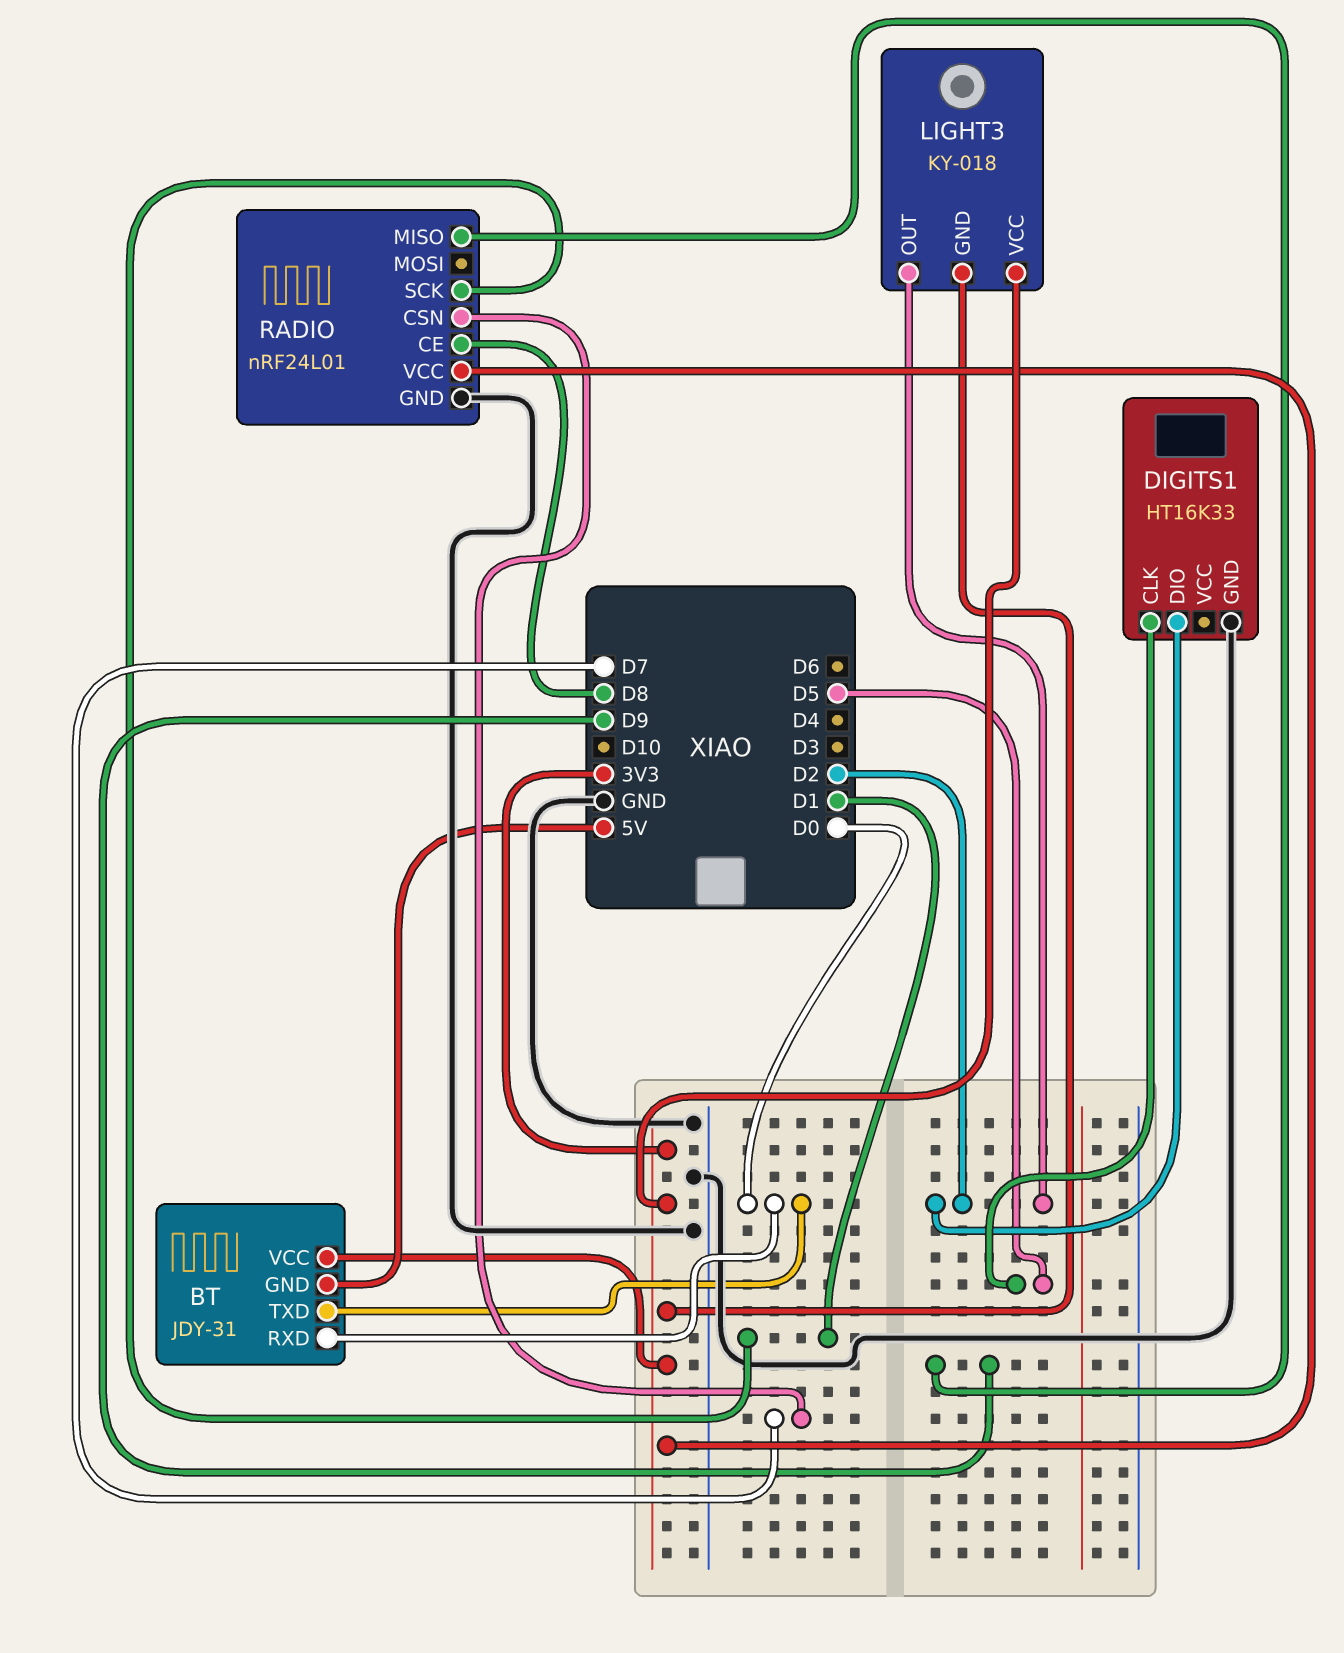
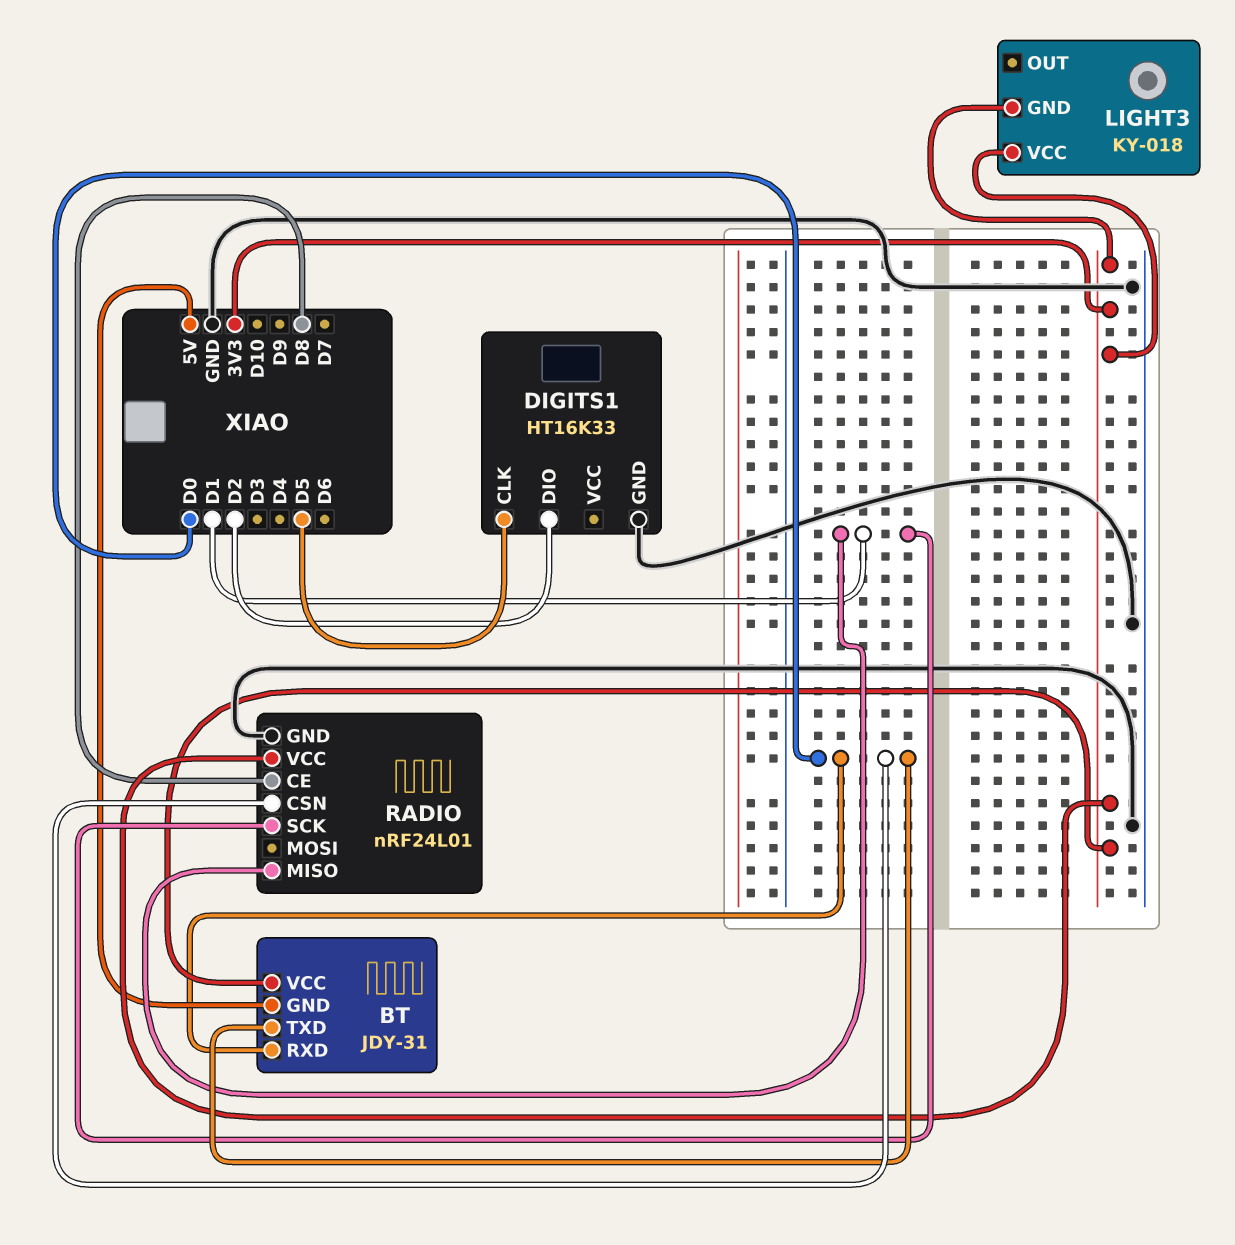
LIGHT3 pin OUT: D2 -> none
RADIO pin CSN: D7 -> D0
RADIO pin MISO: D9 -> D1

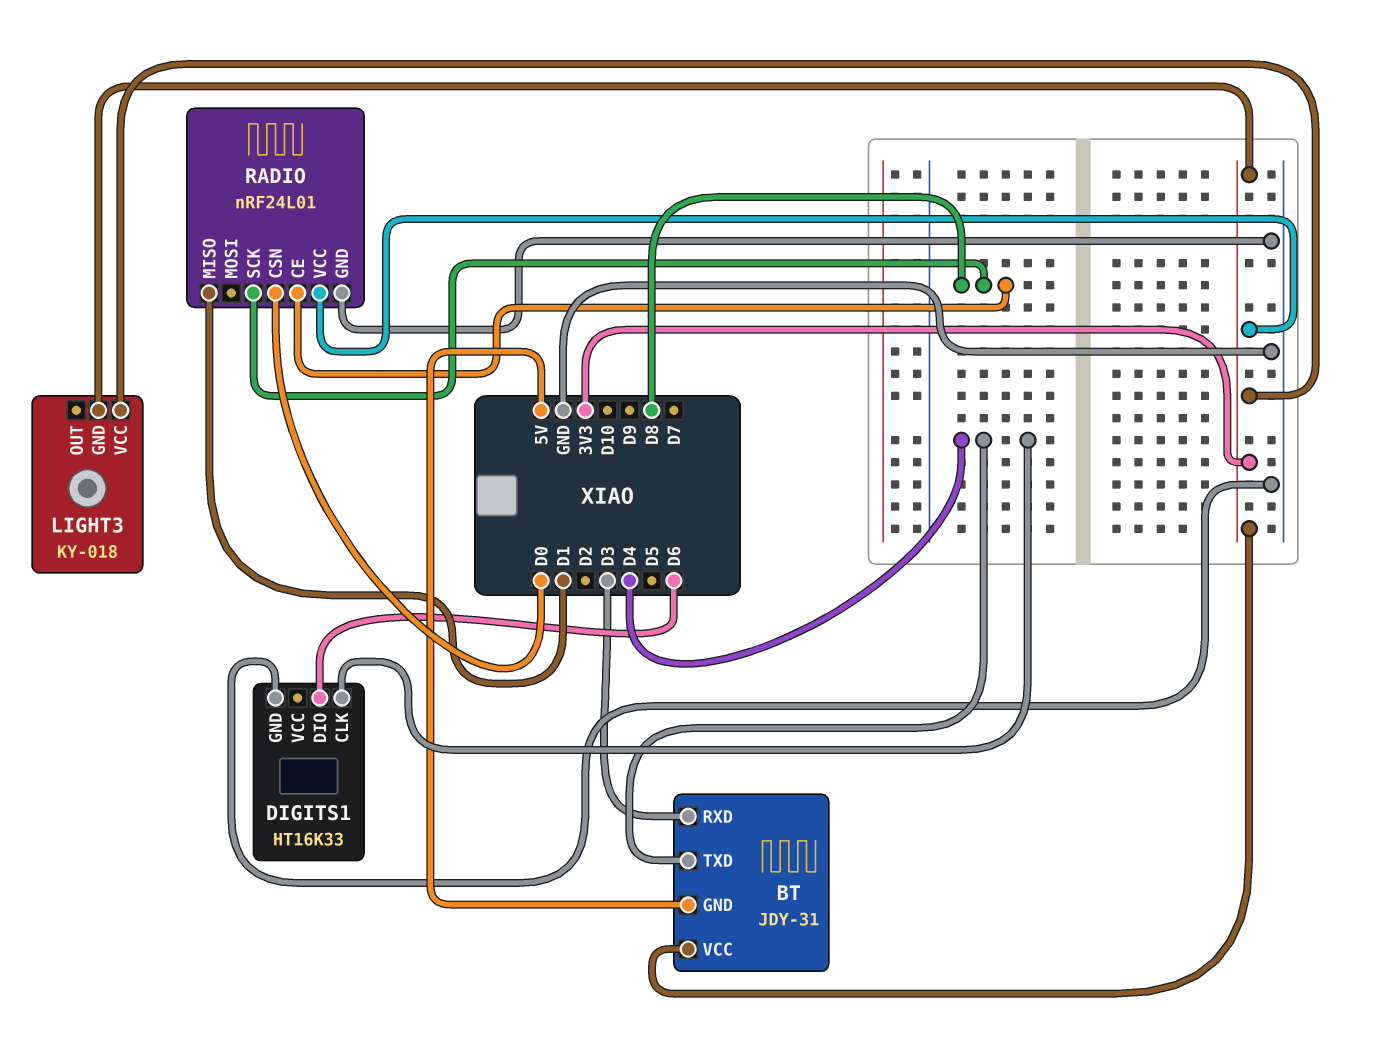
BT pin RXD: D0 -> D3
BT pin TXD: D0 -> D4
DIGITS1 pin CLK: D5 -> D4
DIGITS1 pin DIO: D2 -> D6
RADIO pin SCK: D1 -> D8

